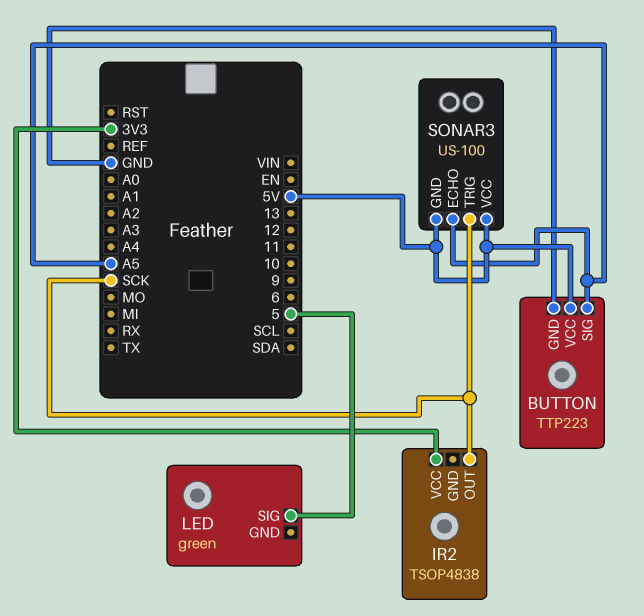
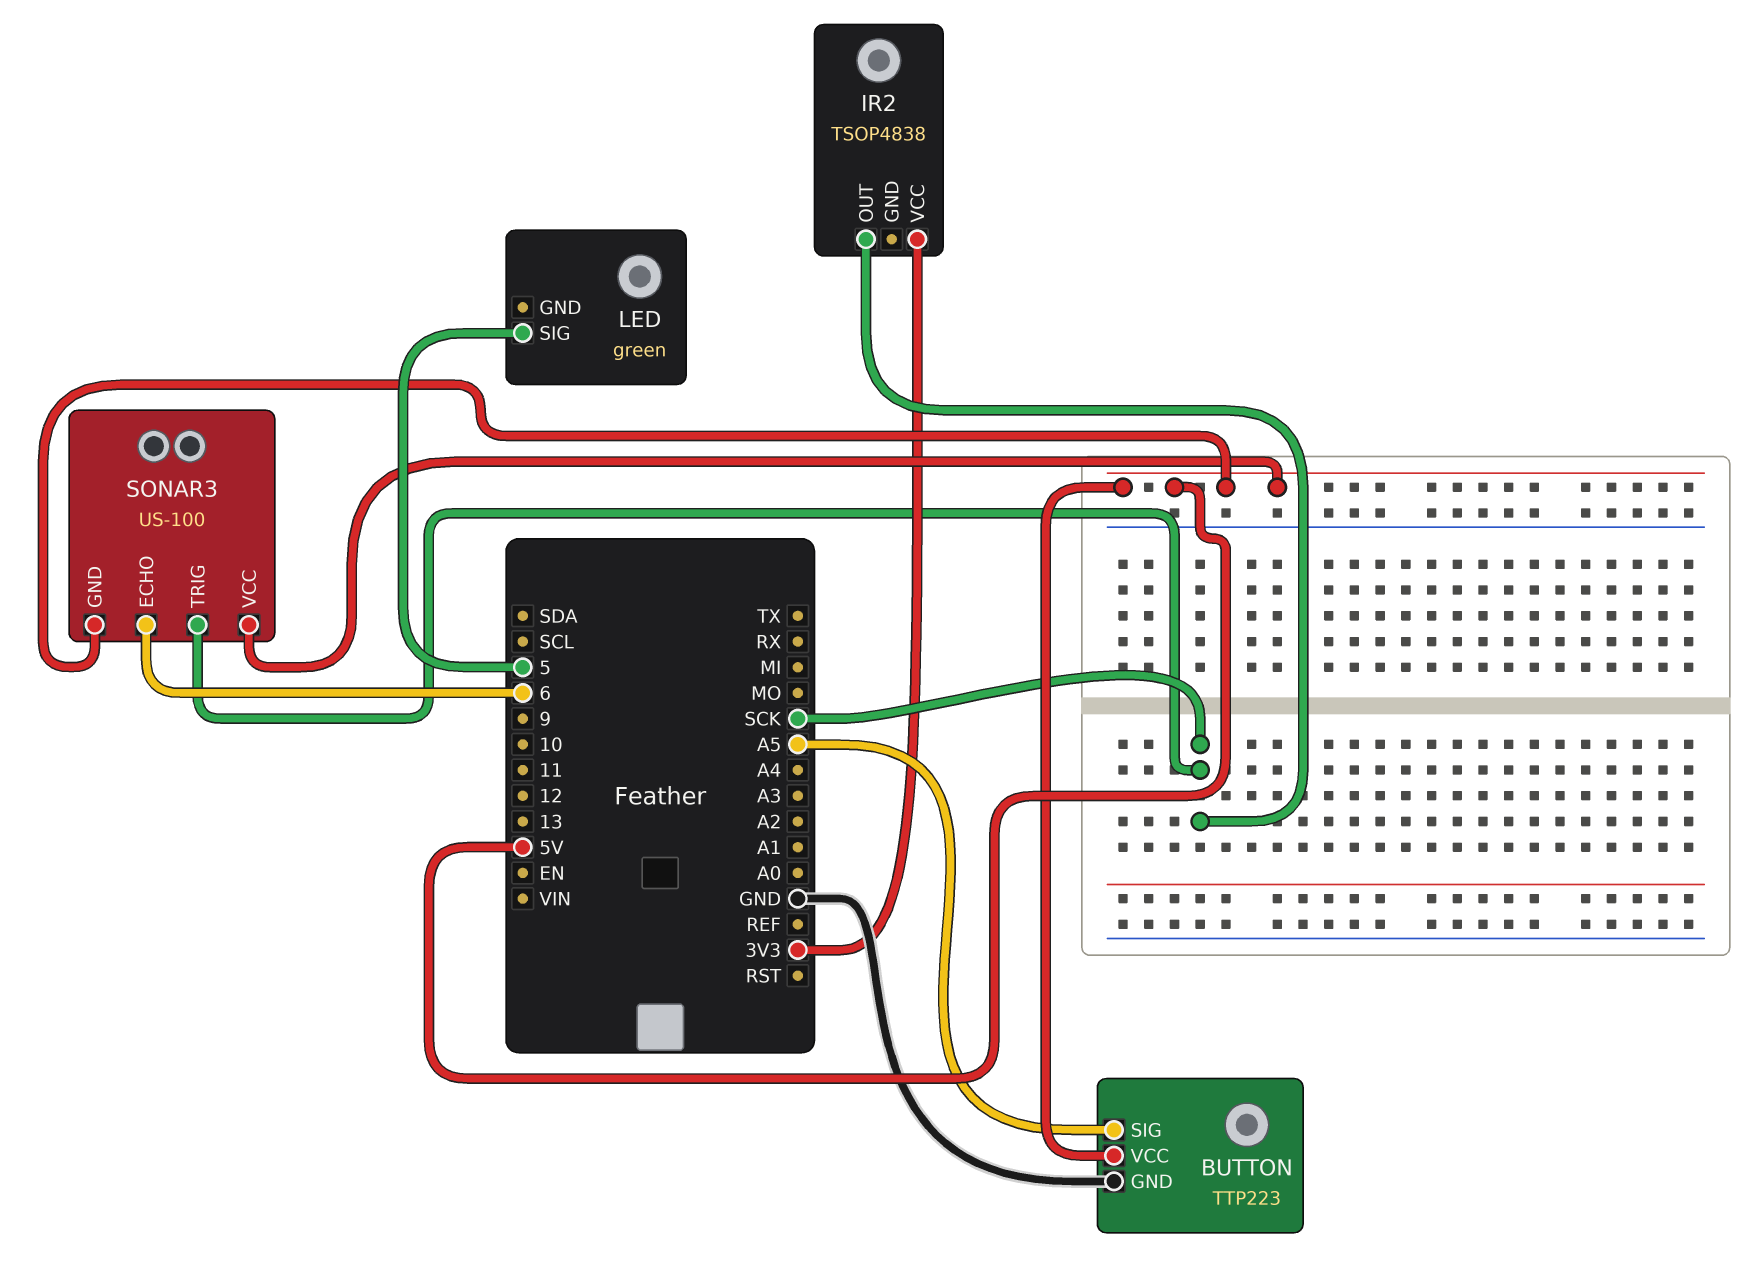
SONAR3 pin ECHO: A5 -> 6

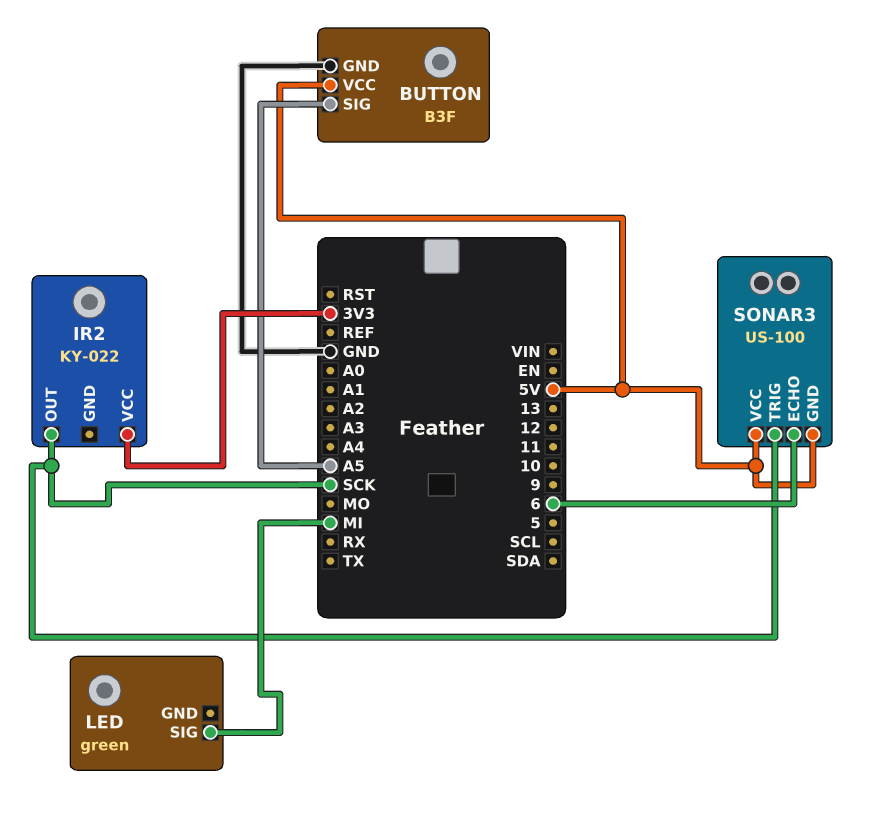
BUTTON: TTP223 -> B3F
IR2: TSOP4838 -> KY-022
LED pin SIG: 5 -> MI

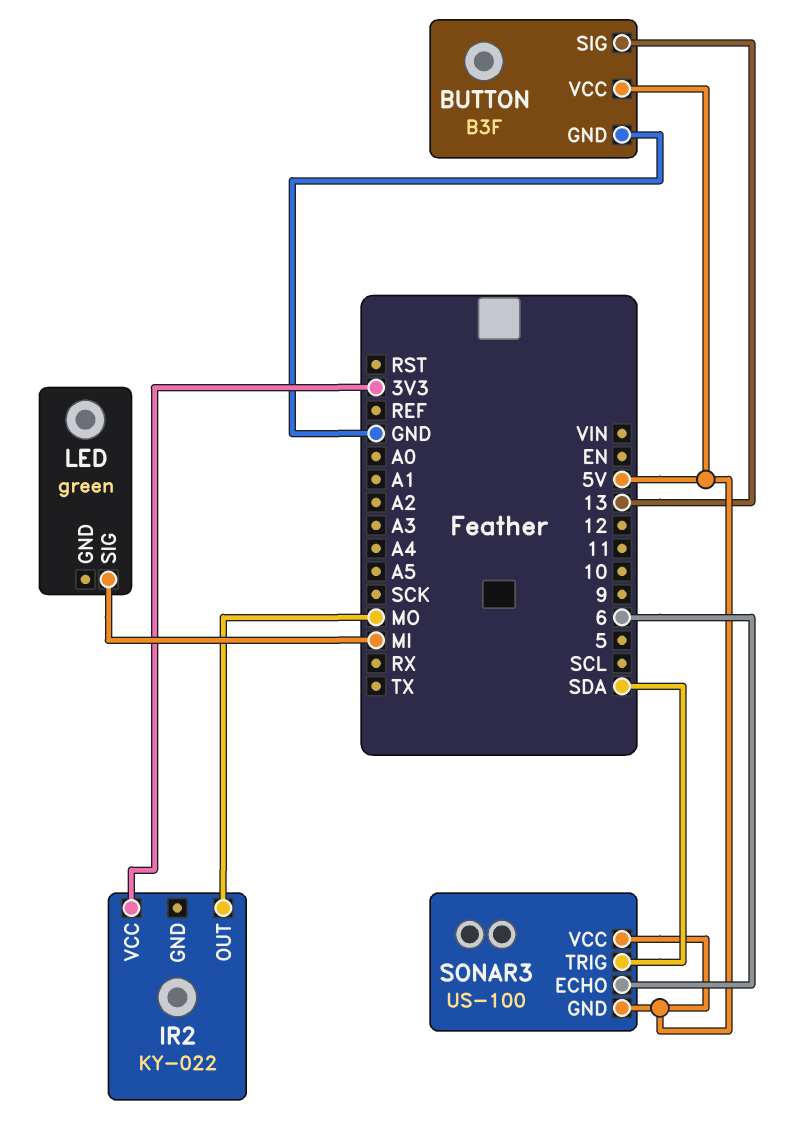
BUTTON pin SIG: A5 -> 13
IR2 pin OUT: SCK -> MO
SONAR3 pin TRIG: SCK -> SDA

